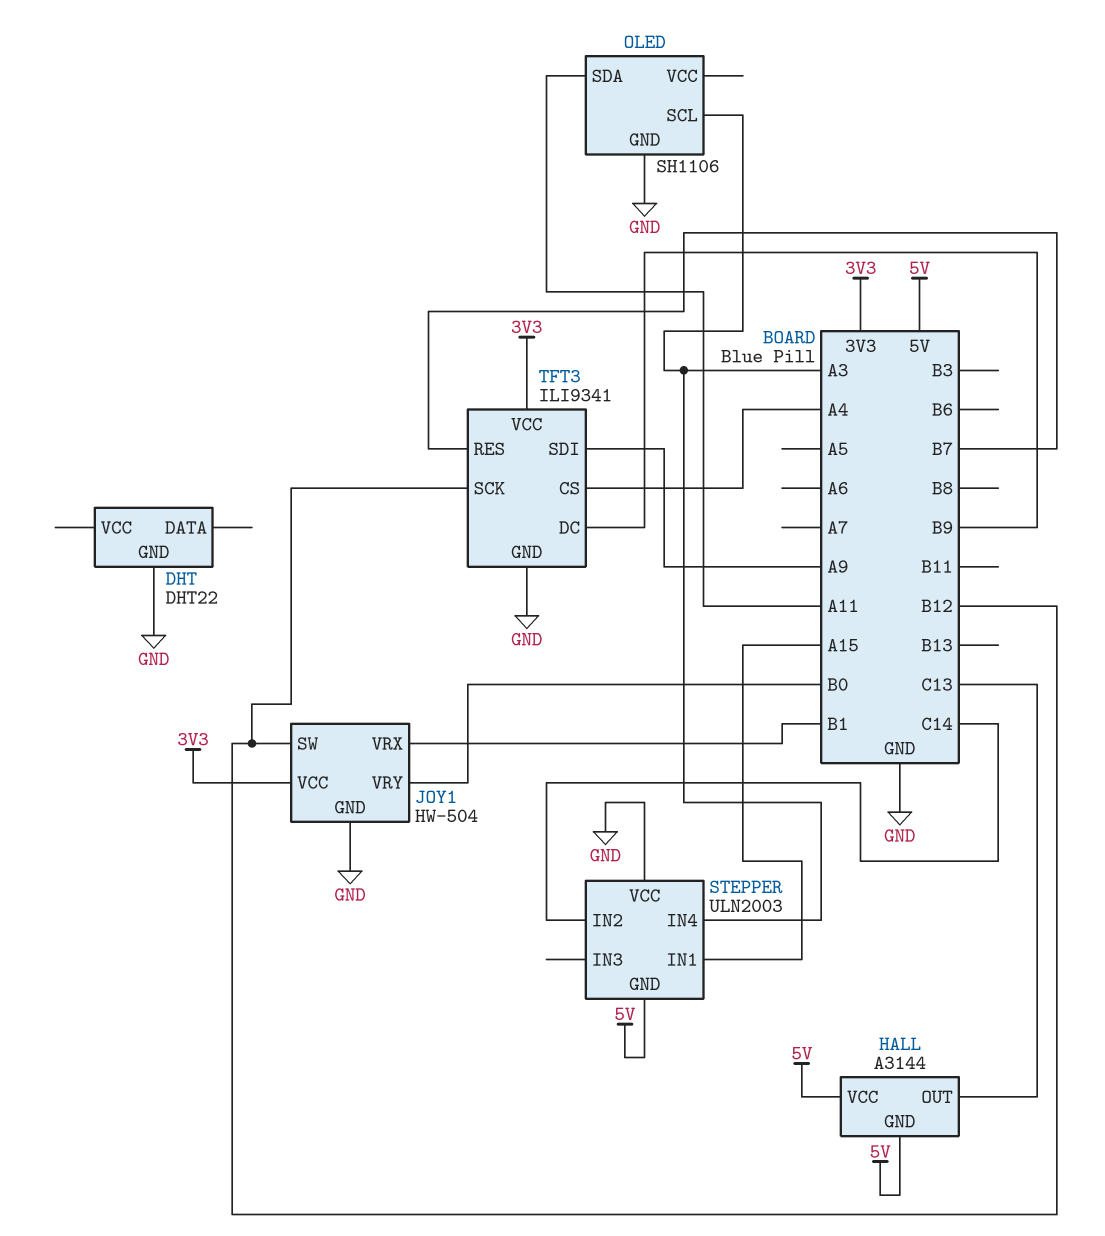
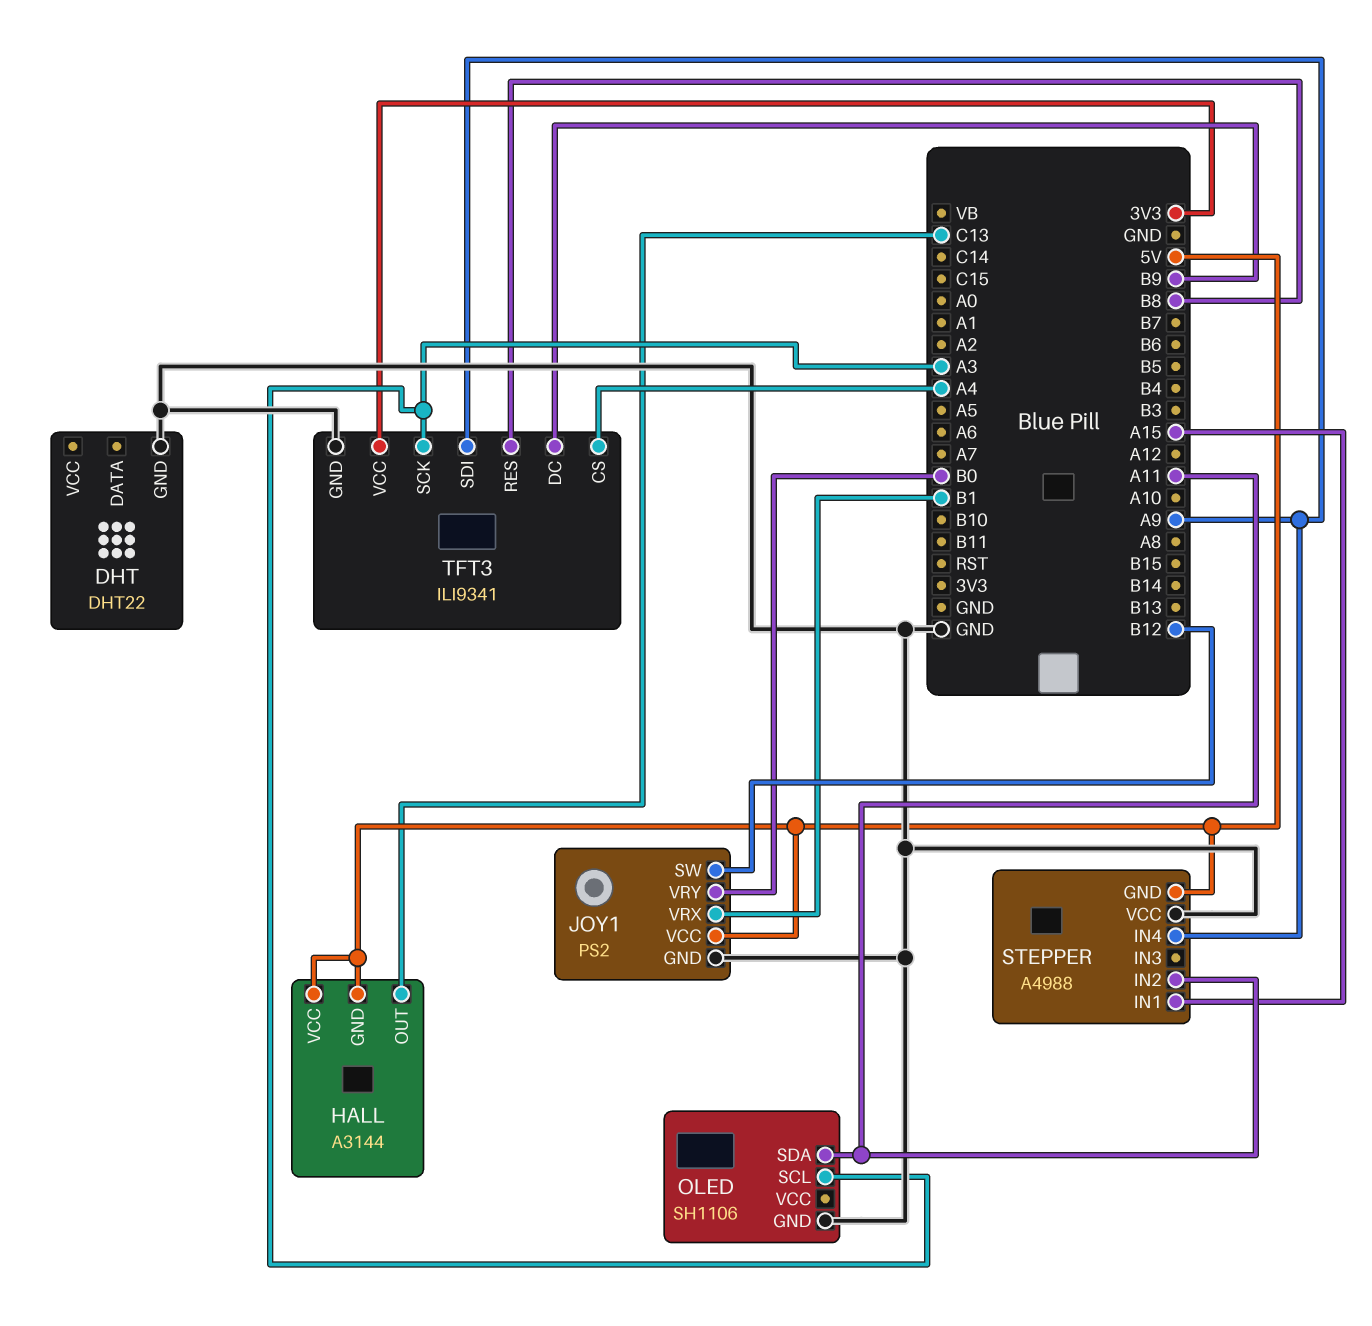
JOY1: HW-504 -> PS2
JOY1 pin VCC: 3V3 -> 5V
STEPPER: ULN2003 -> A4988
STEPPER pin IN2: C14 -> A11
STEPPER pin IN4: A3 -> A9
TFT3 pin RES: B7 -> B8
TFT3 pin SCK: B12 -> A3

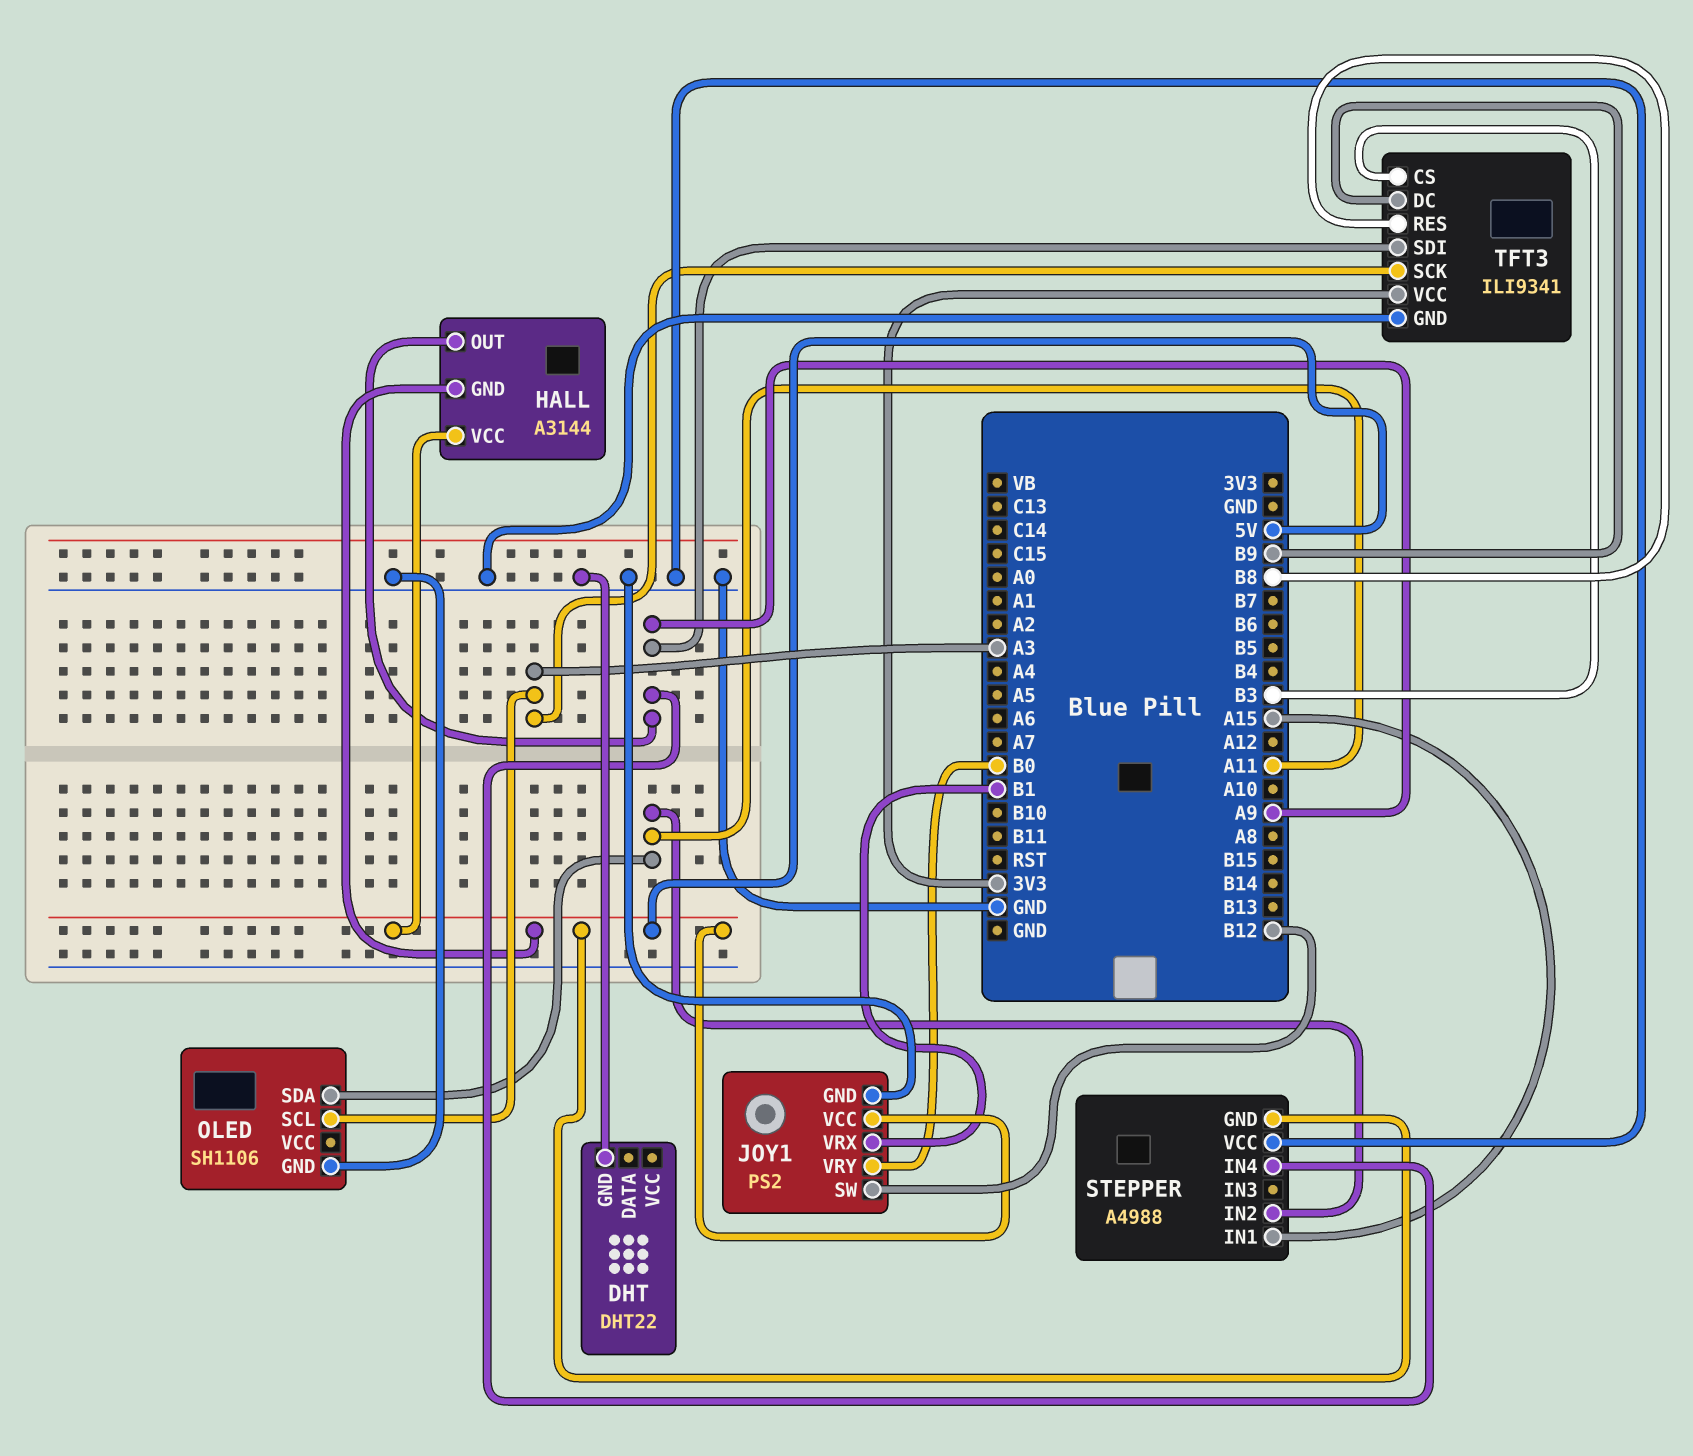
HALL pin OUT: C13 -> A9
TFT3 pin CS: A4 -> B3

